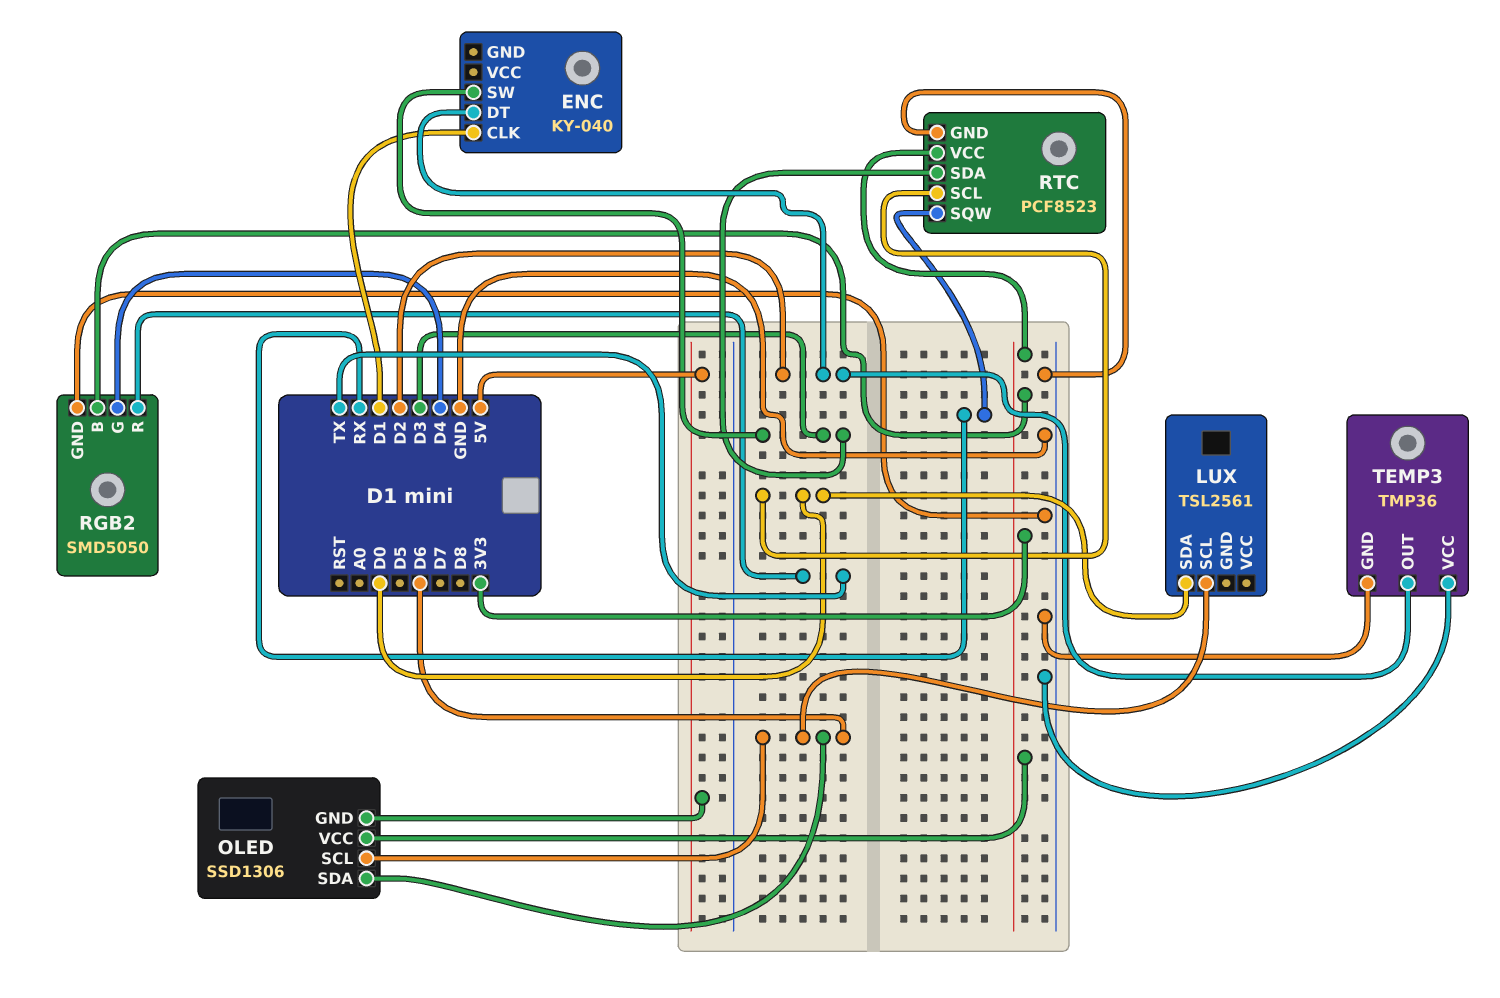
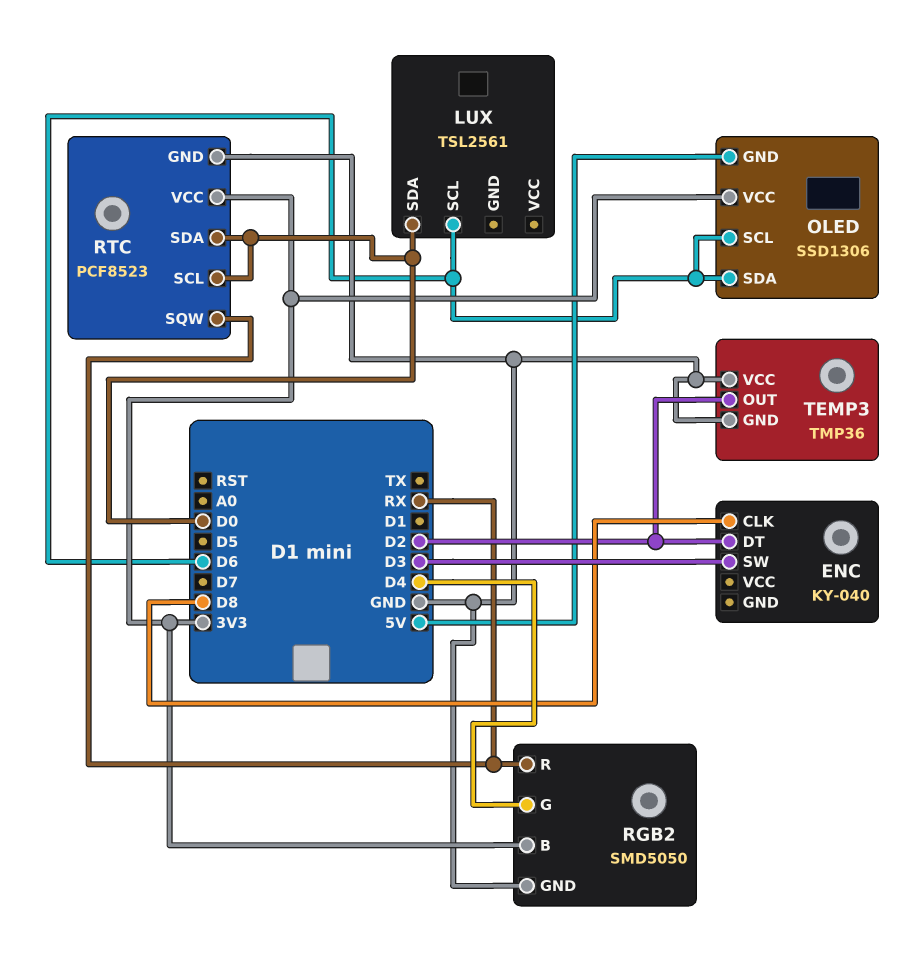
ENC pin CLK: D1 -> D8
RGB2 pin R: TX -> RX
RTC pin SDA: D3 -> D0

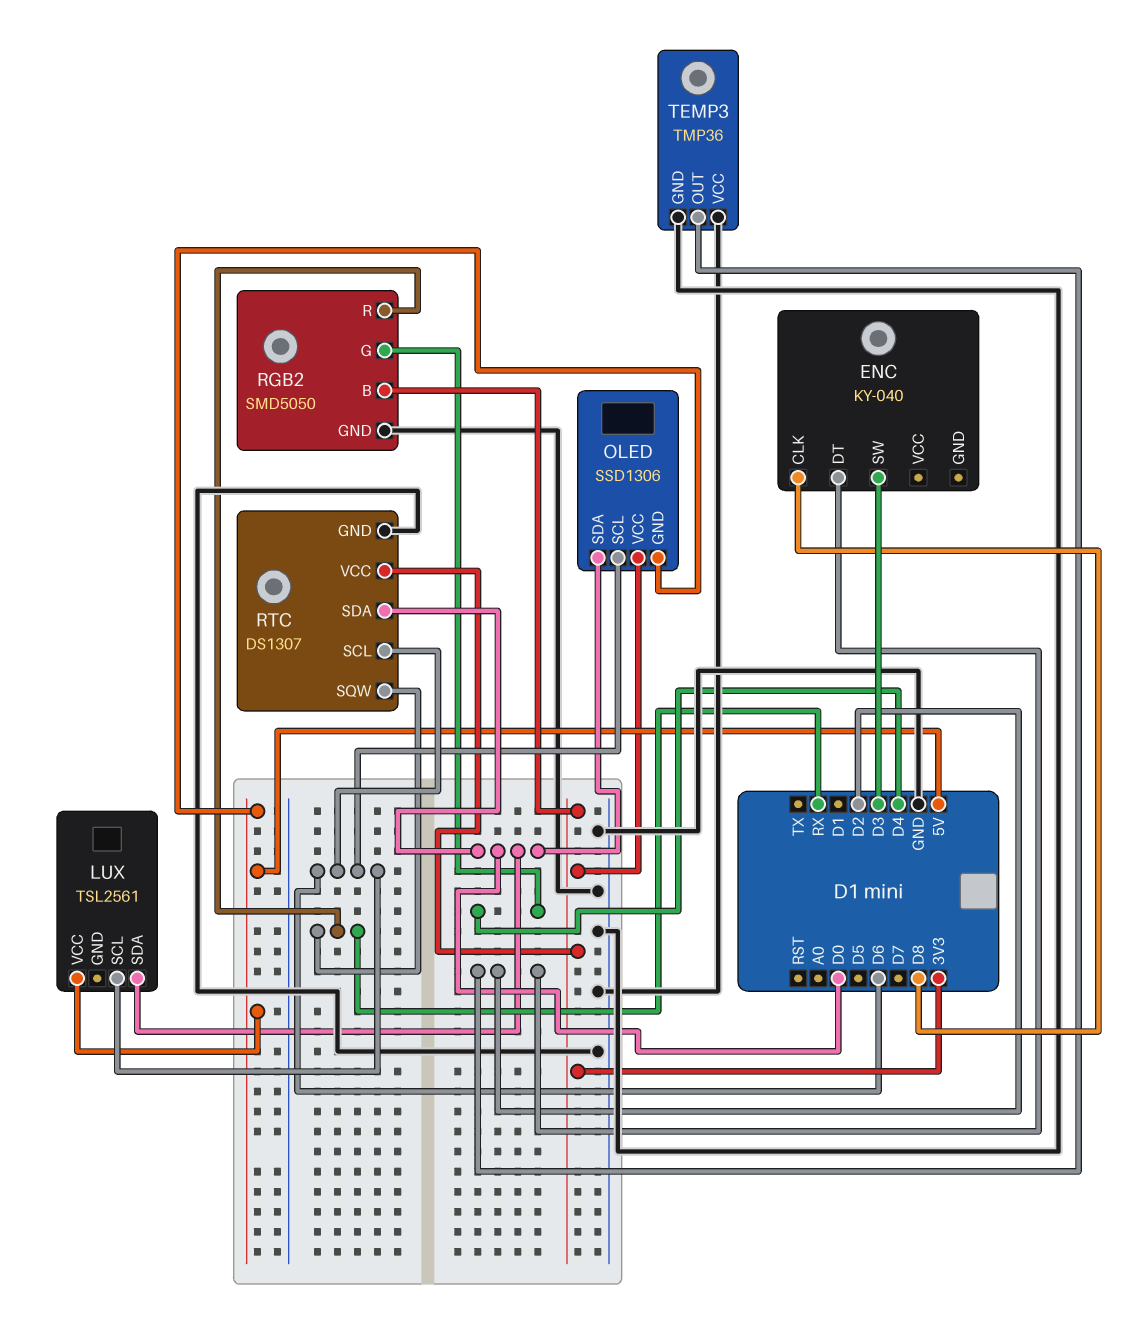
LUX pin VCC: none -> 5V
OLED pin SDA: D6 -> D0
RTC: PCF8523 -> DS1307
RTC pin SCL: D0 -> D6

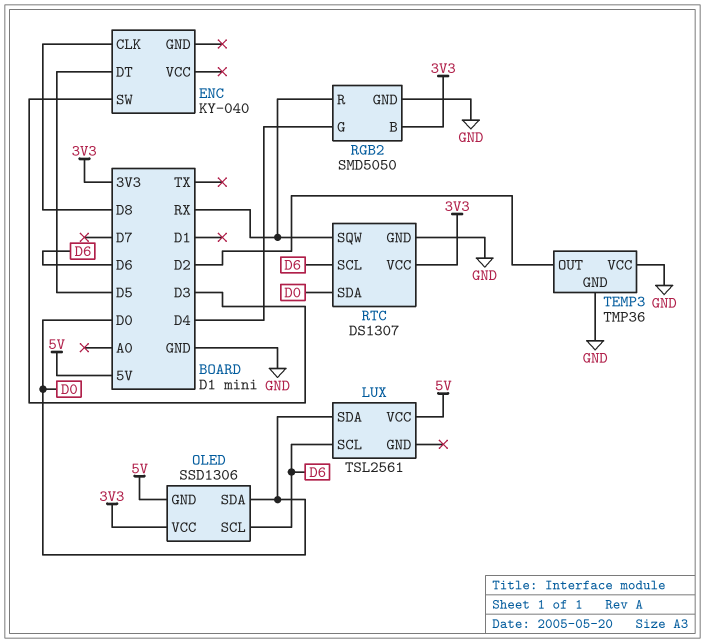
ENC pin DT: D2 -> D5

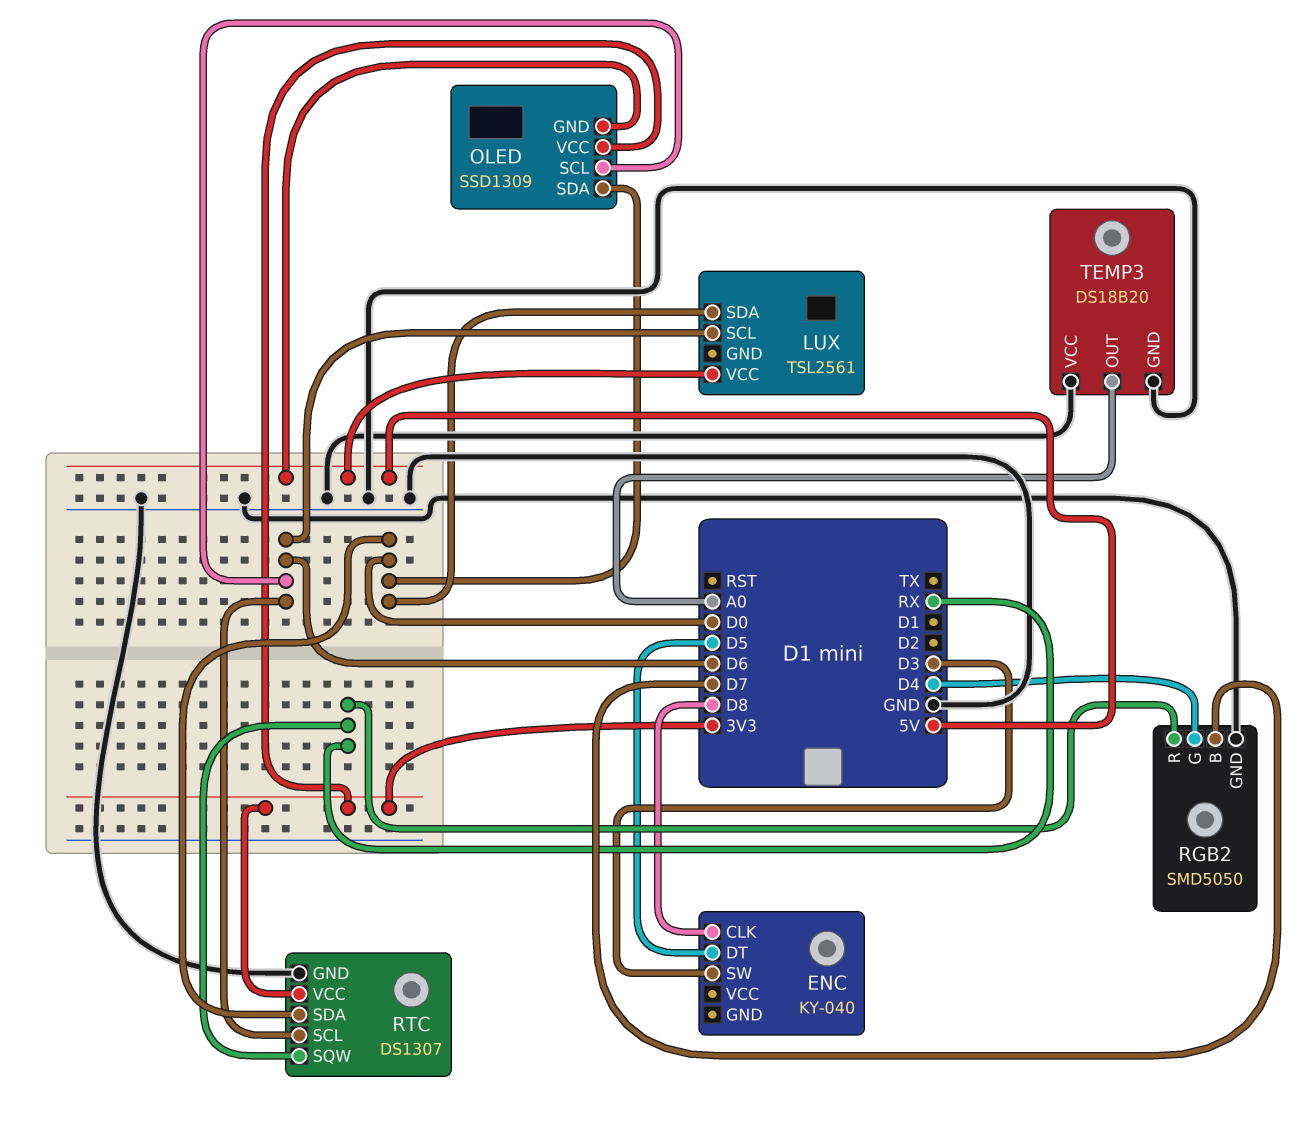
OLED: SSD1306 -> SSD1309
RGB2 pin B: 3V3 -> D7
TEMP3: TMP36 -> DS18B20
TEMP3 pin OUT: D2 -> A0

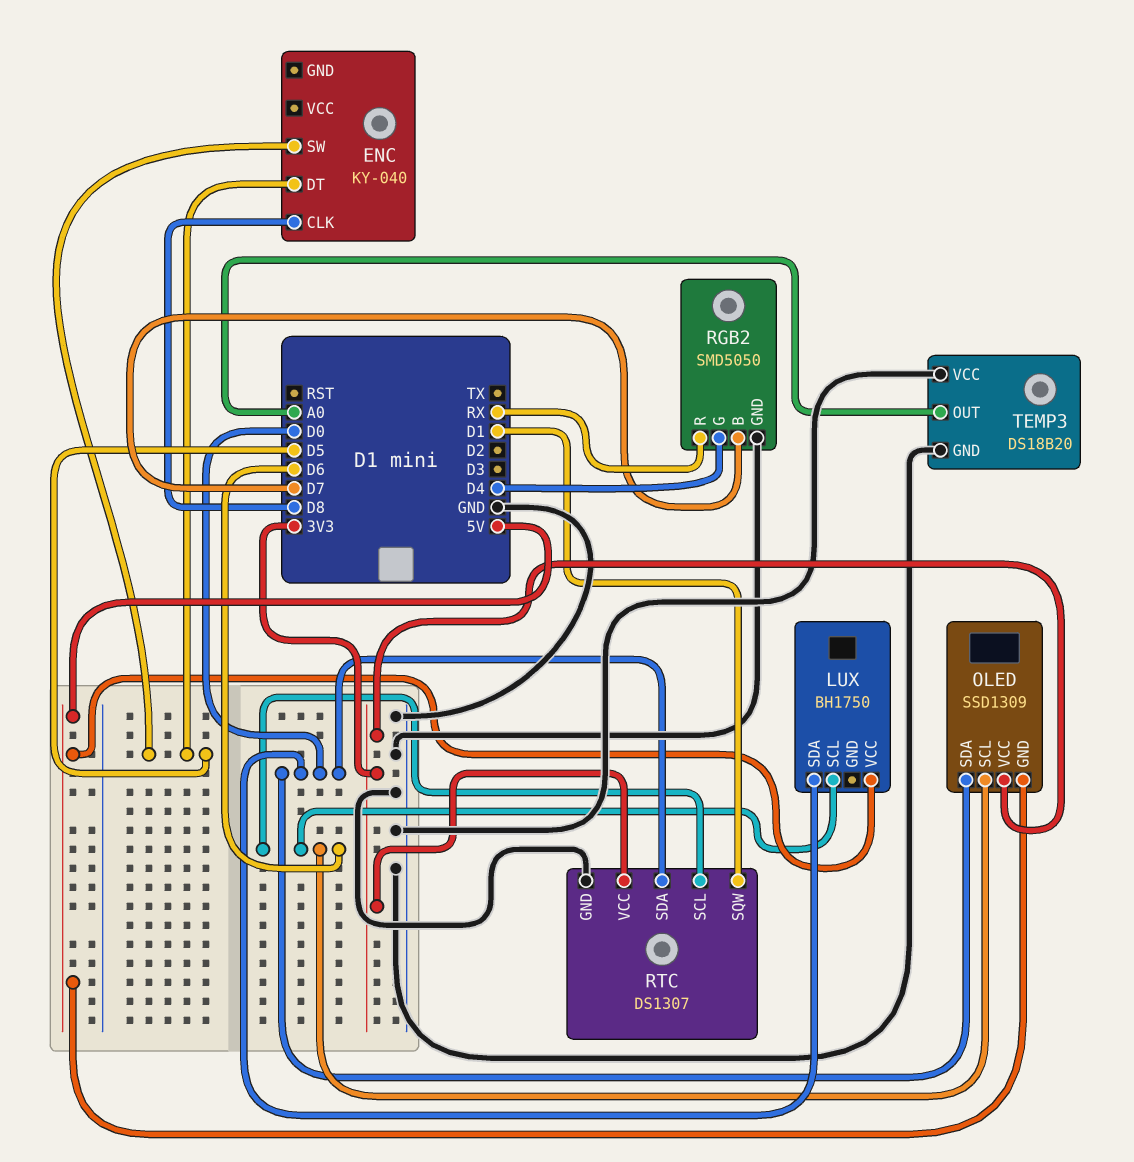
ENC pin SW: D3 -> D5
LUX: TSL2561 -> BH1750
RTC pin SQW: RX -> D1

